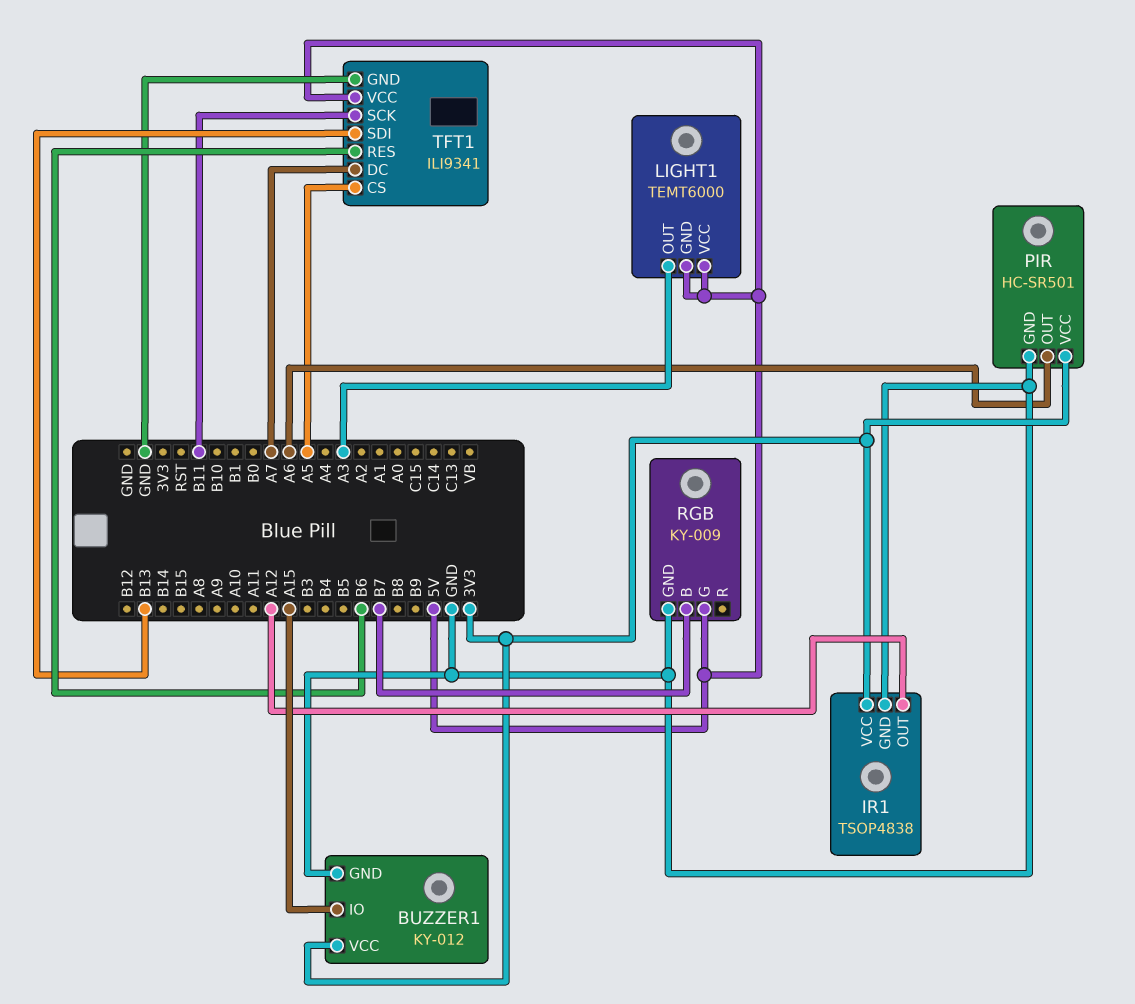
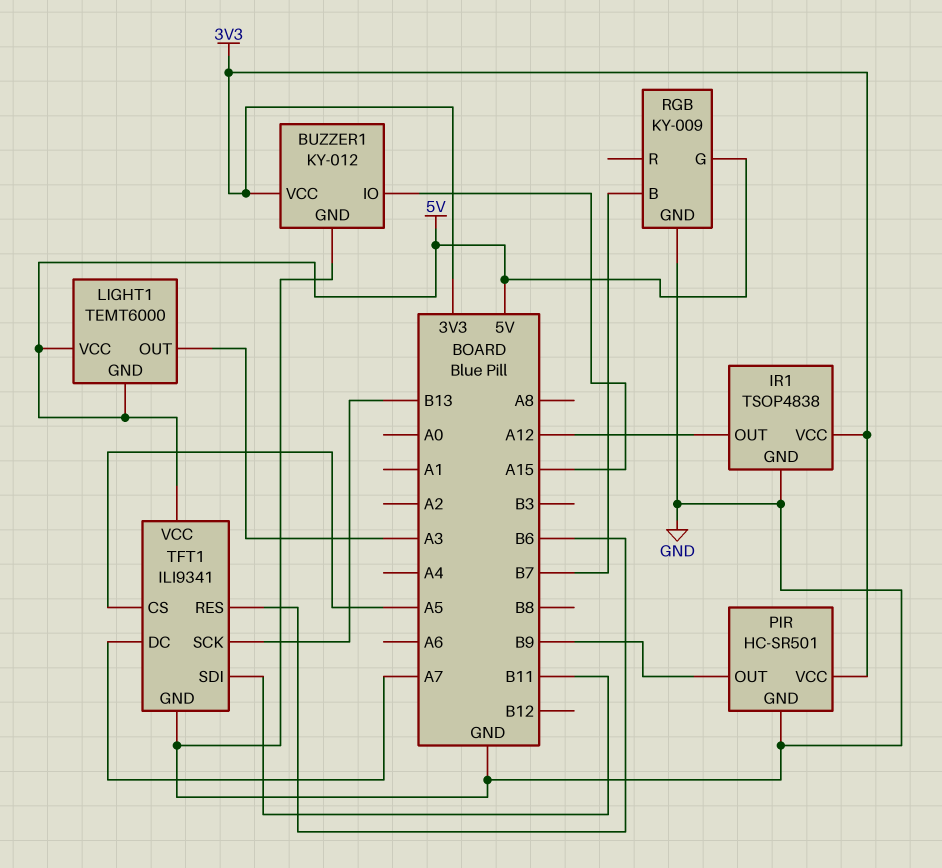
PIR pin OUT: A6 -> B9
TFT1 pin SCK: B11 -> B13
TFT1 pin SDI: B13 -> B11

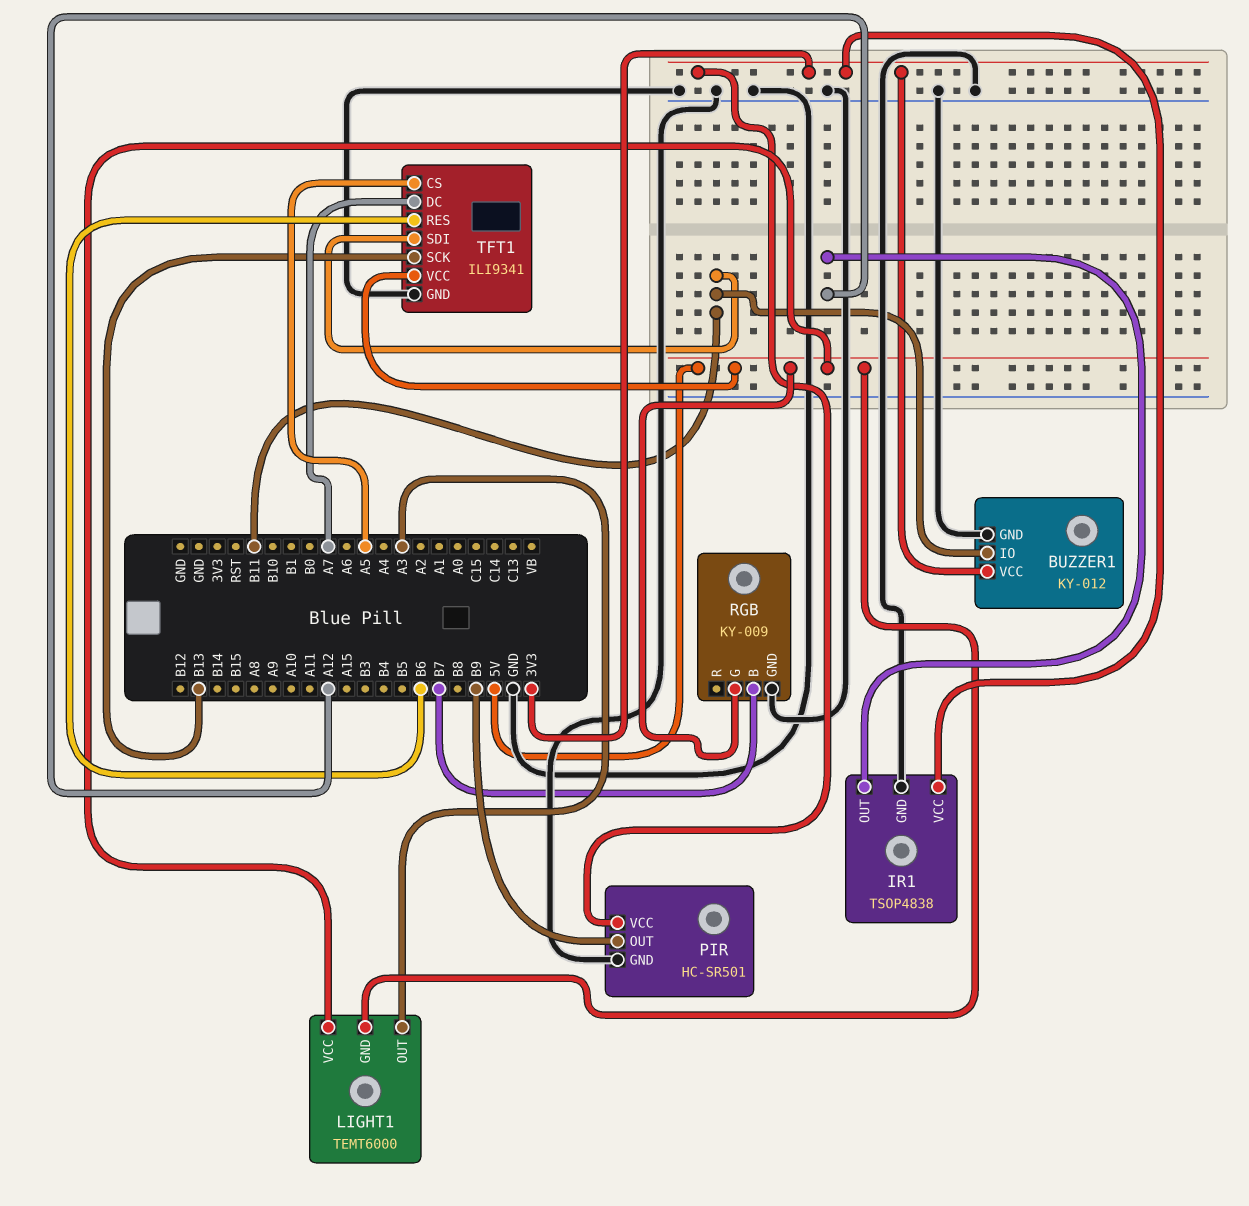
BUZZER1 pin IO: A15 -> B11

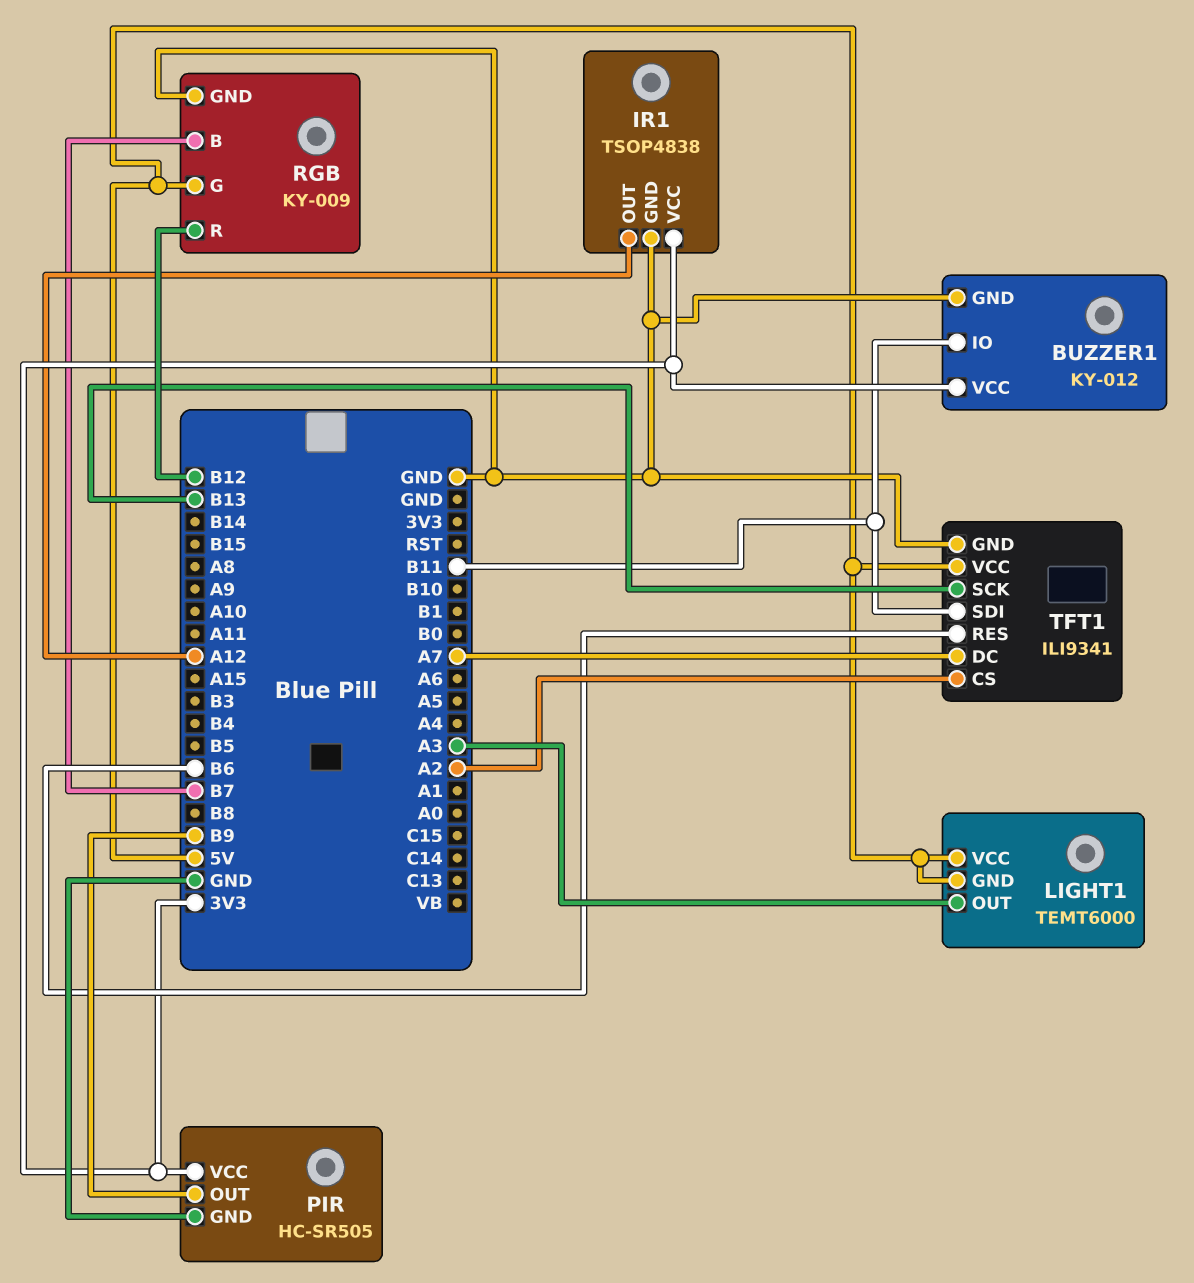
PIR: HC-SR501 -> HC-SR505
RGB pin R: none -> B12
TFT1 pin CS: A5 -> A2

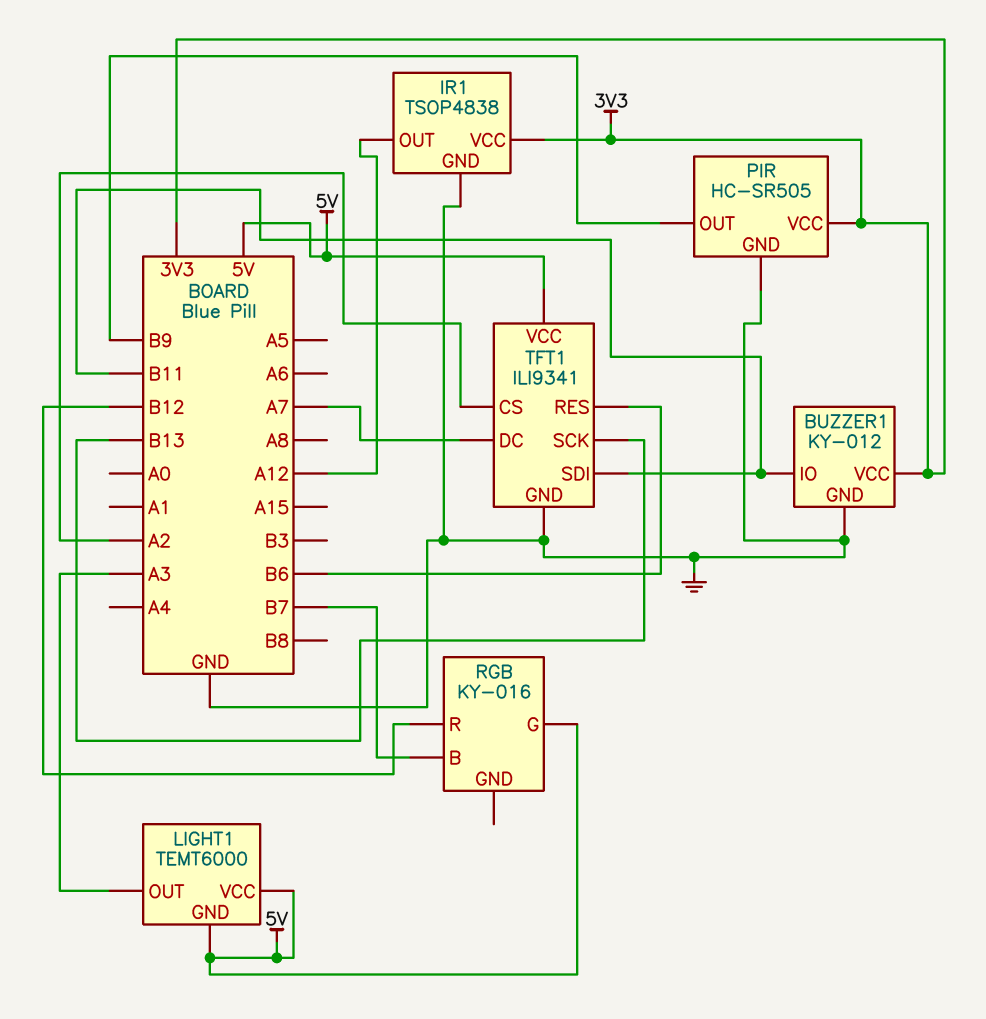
RGB: KY-009 -> KY-016
RGB pin GND: GND -> none

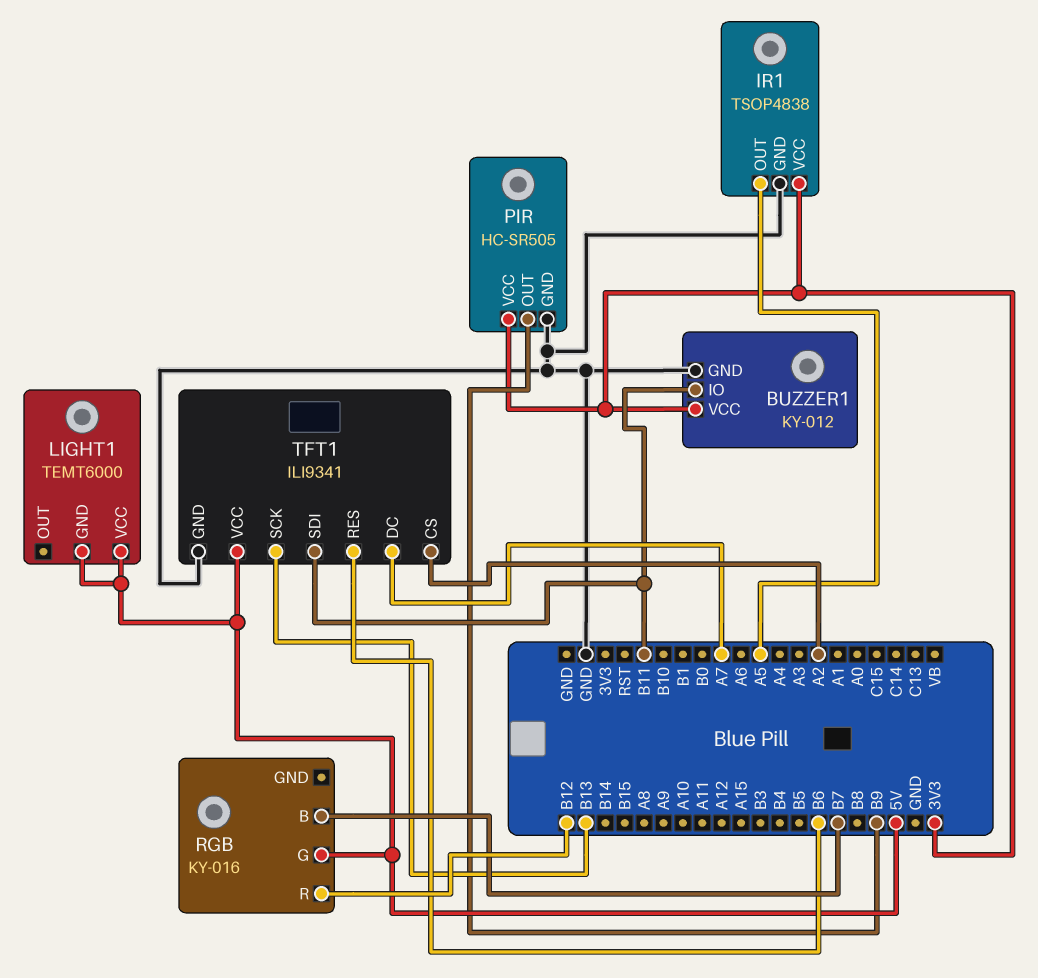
IR1 pin OUT: A12 -> A5
LIGHT1 pin OUT: A3 -> none

